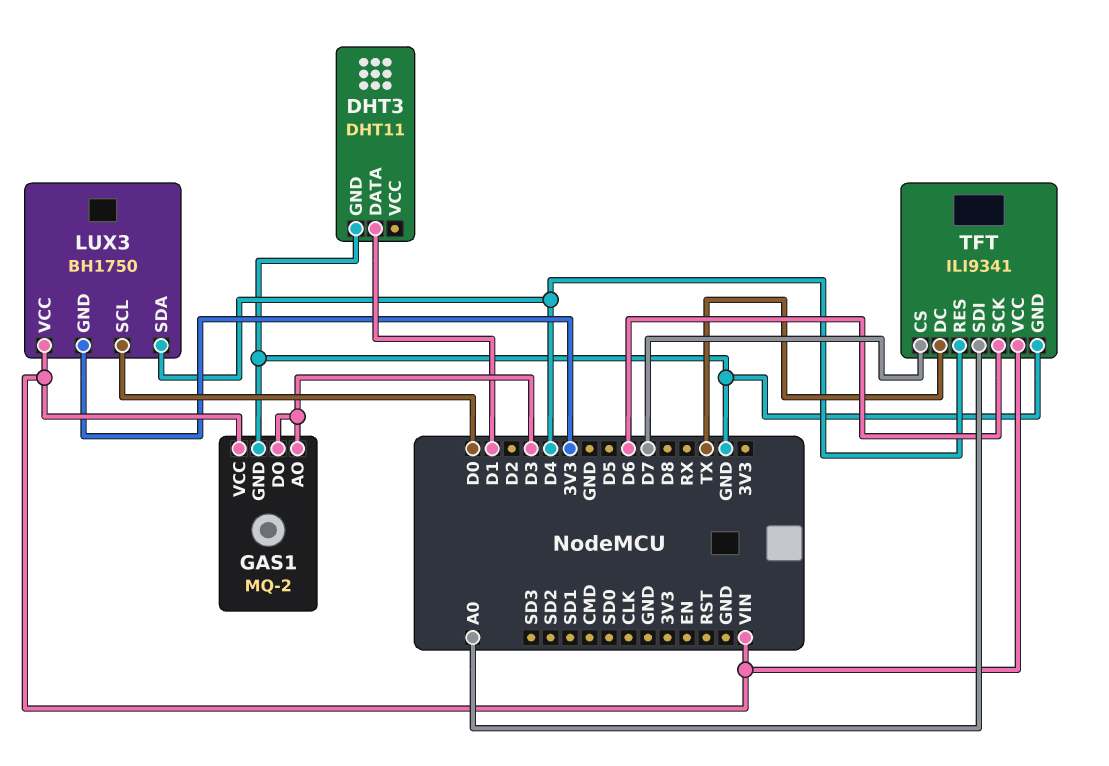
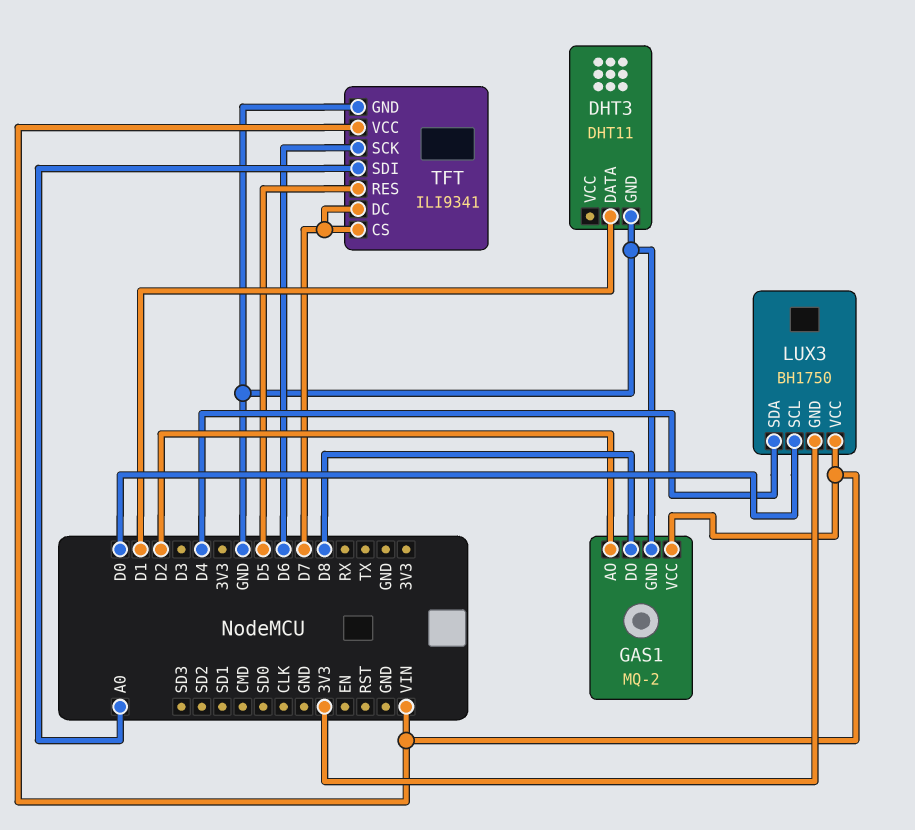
GAS1 pin AO: D3 -> D2
GAS1 pin DO: D3 -> D8
TFT pin DC: TX -> D7
TFT pin RES: D4 -> D5

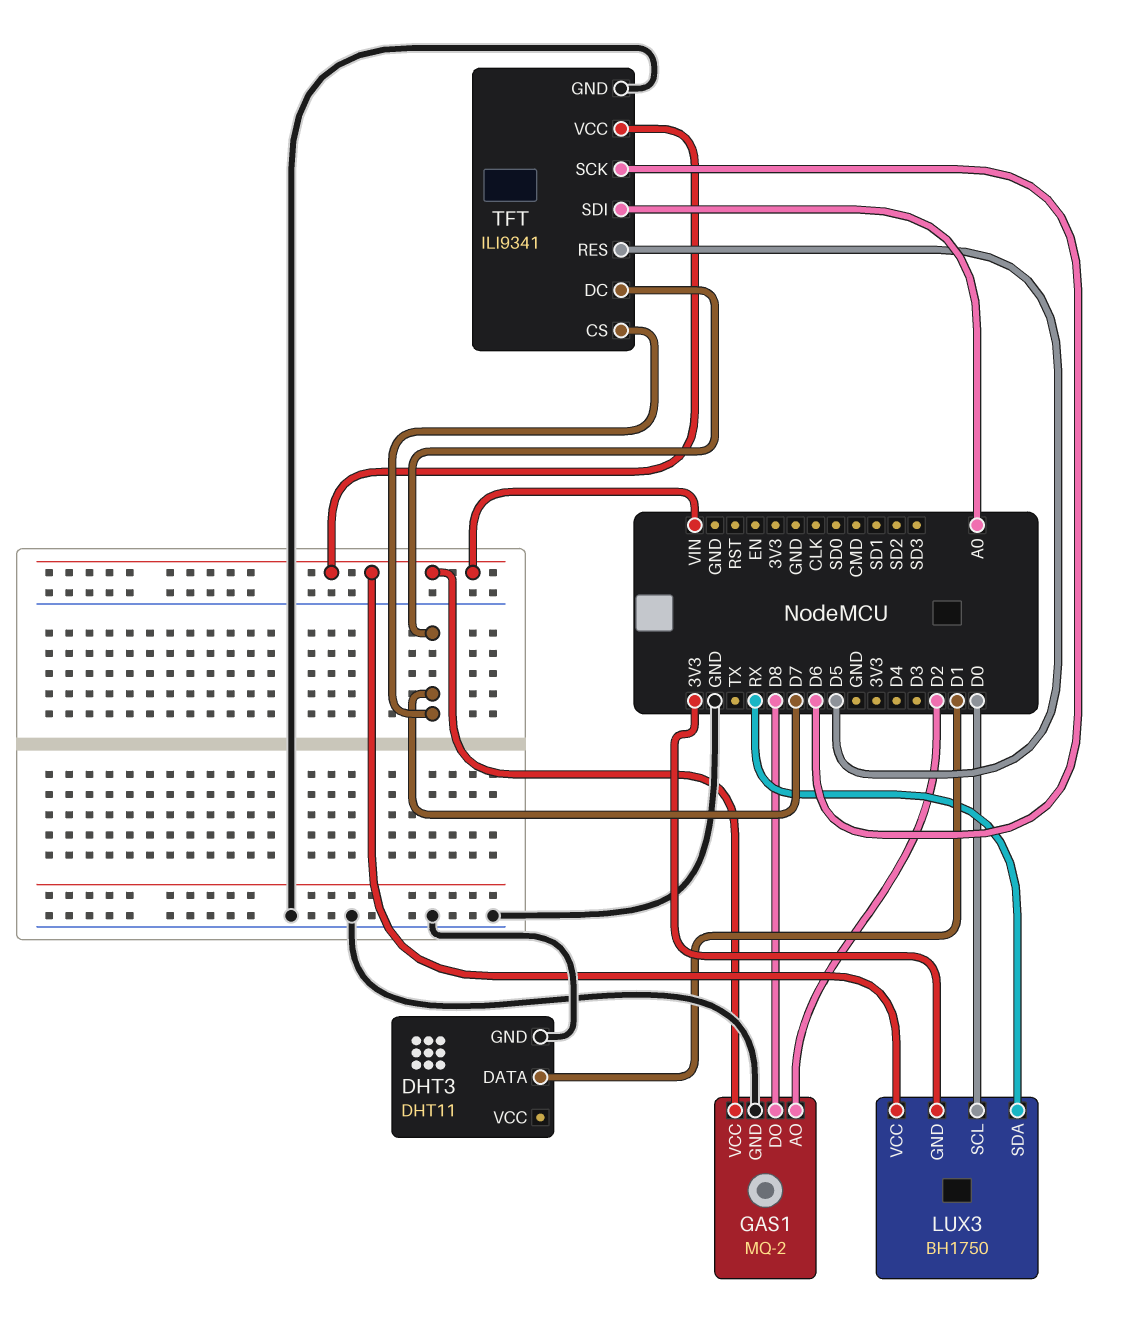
LUX3 pin SDA: D4 -> RX

